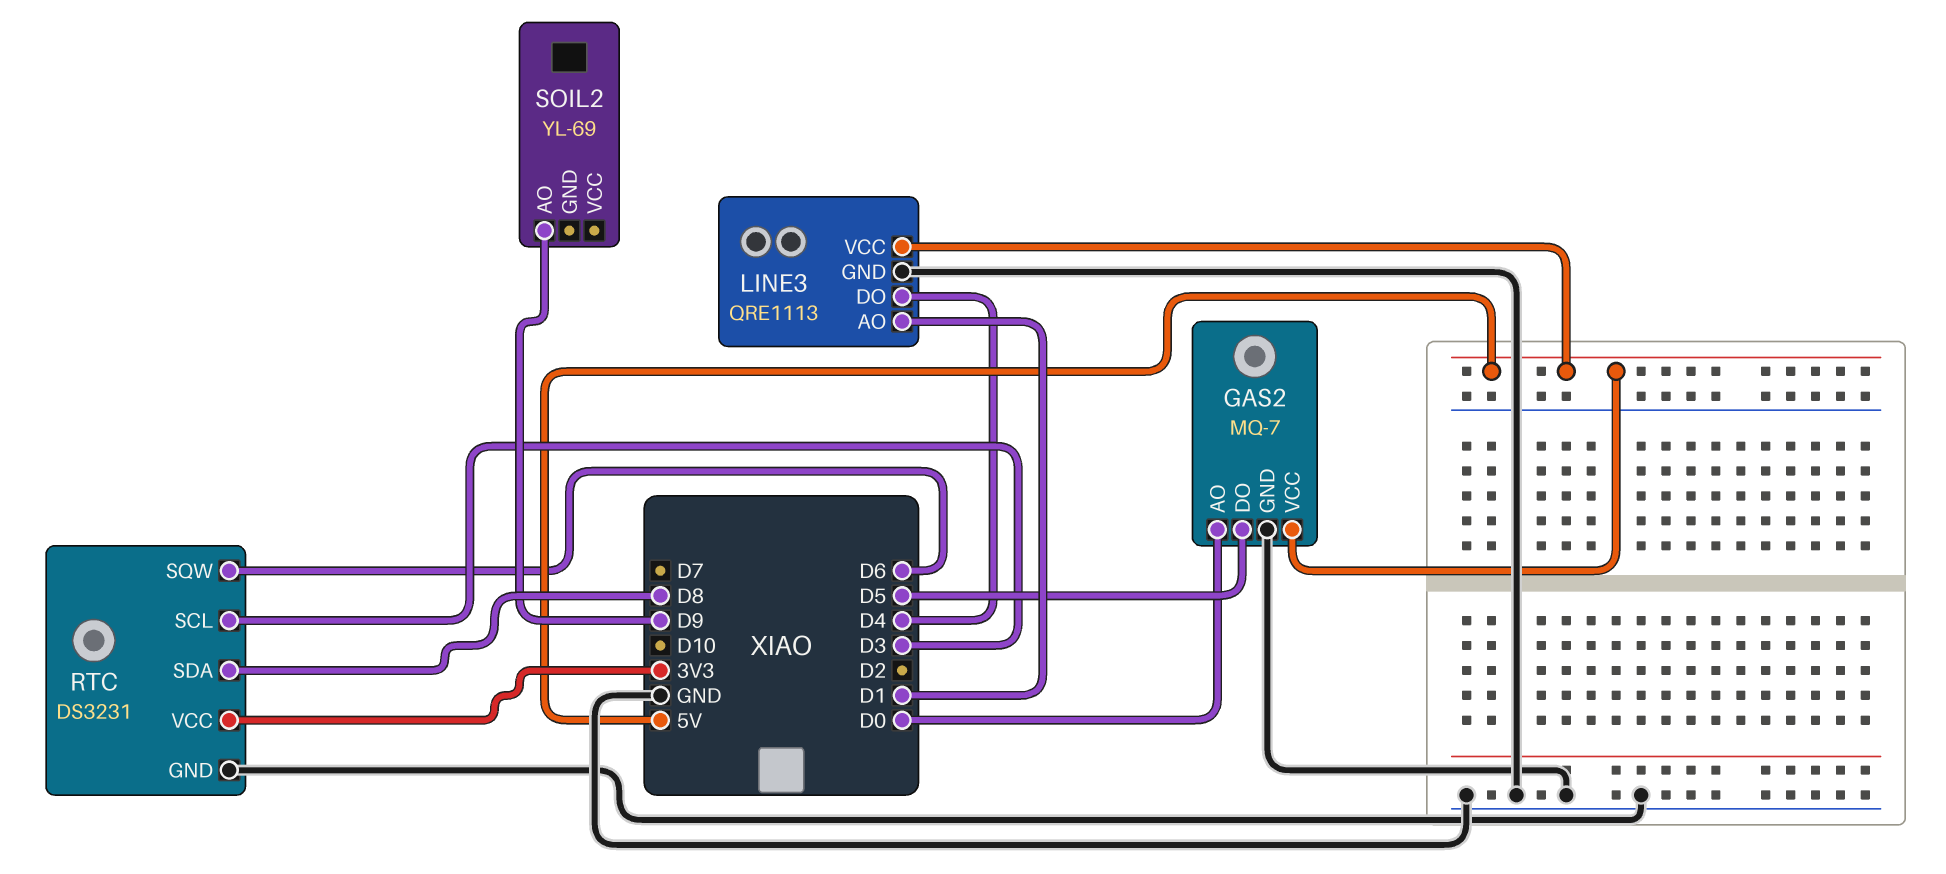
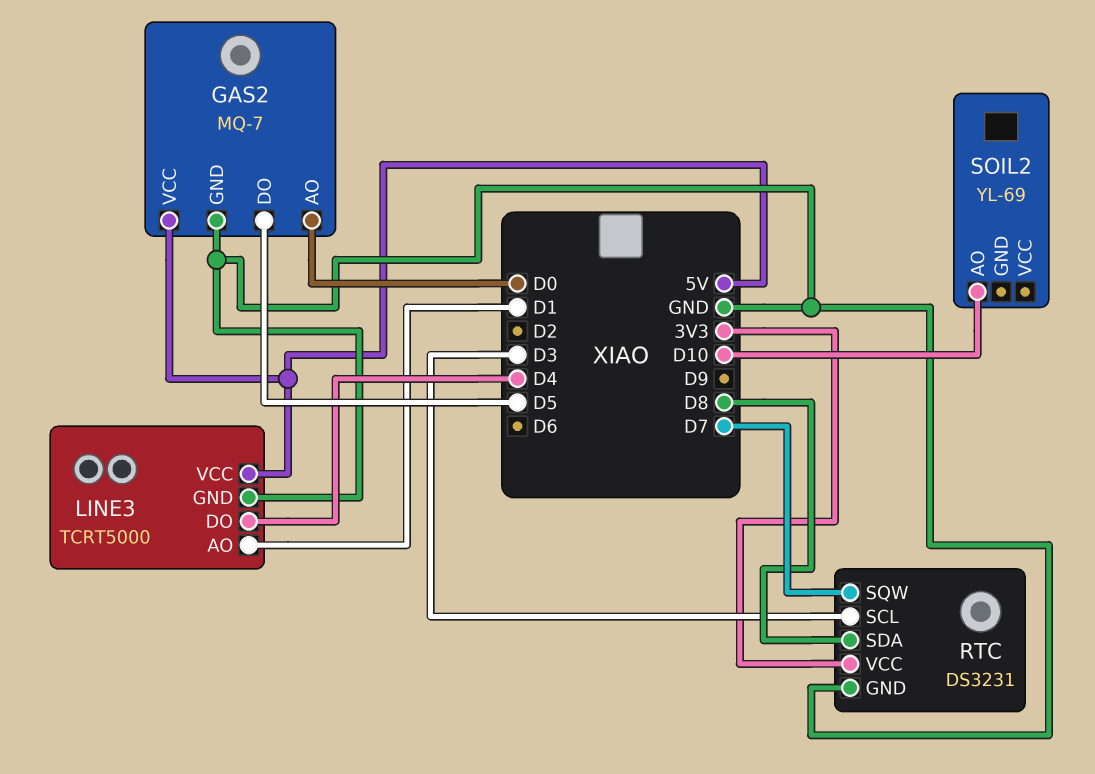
LINE3: QRE1113 -> TCRT5000
RTC pin SQW: D6 -> D7
SOIL2 pin AO: D9 -> D10

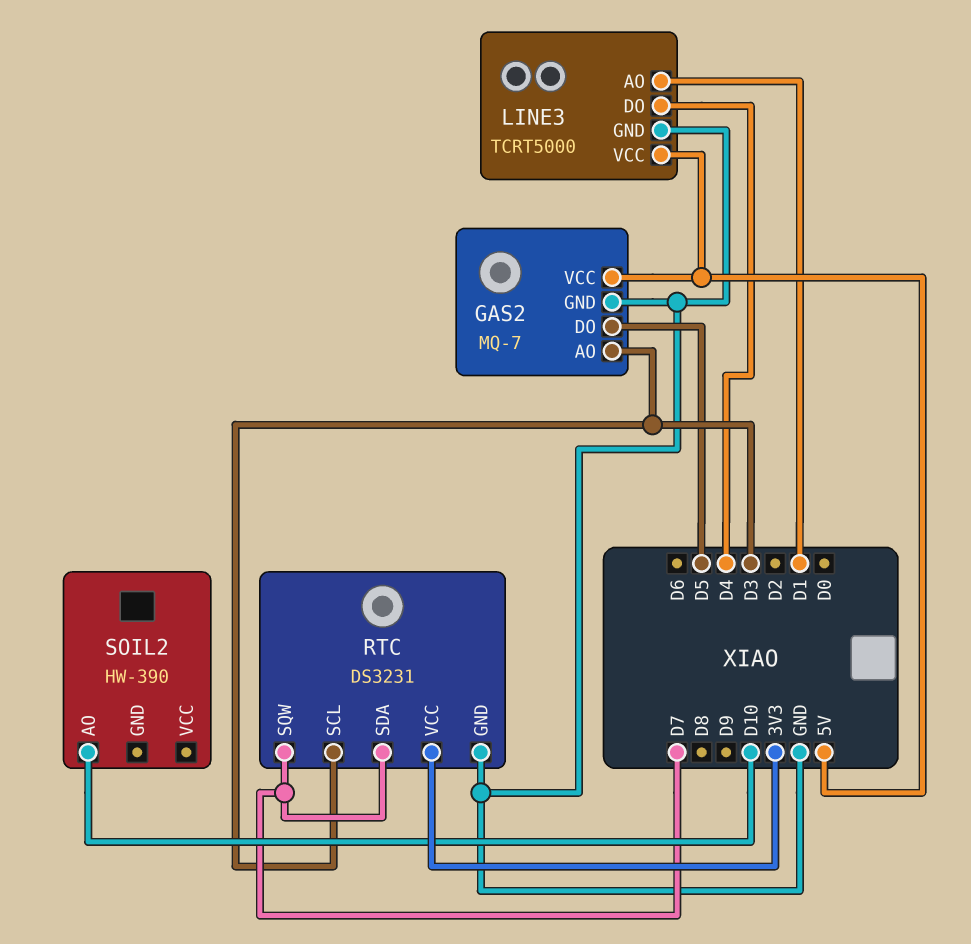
GAS2 pin AO: D0 -> D3
RTC pin SDA: D8 -> D7
SOIL2: YL-69 -> HW-390

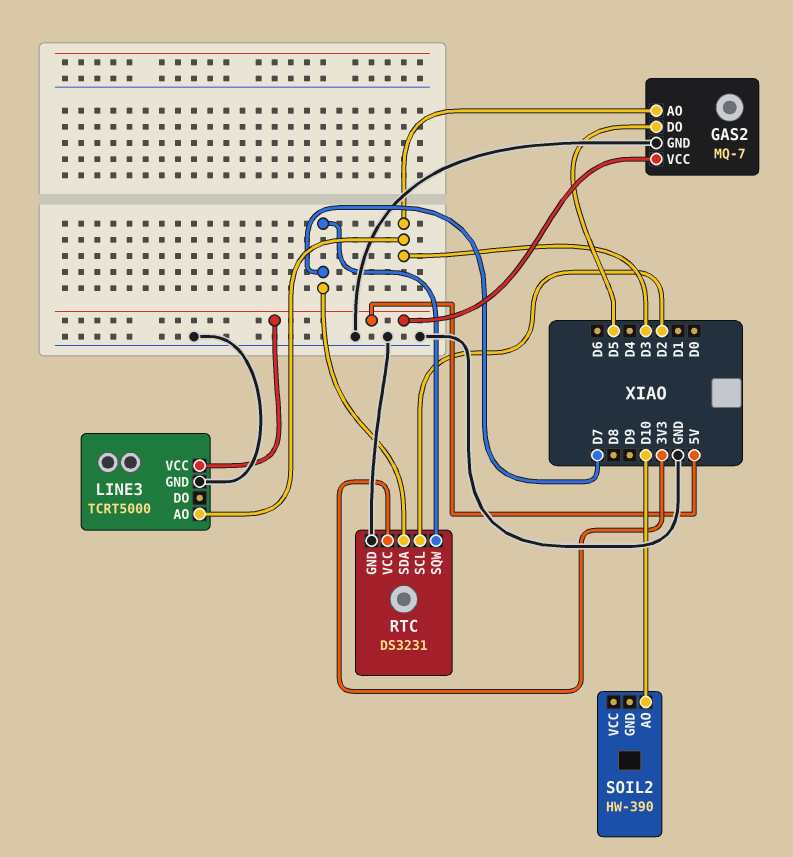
LINE3 pin AO: D1 -> D3
LINE3 pin DO: D4 -> none
RTC pin SCL: D3 -> D2

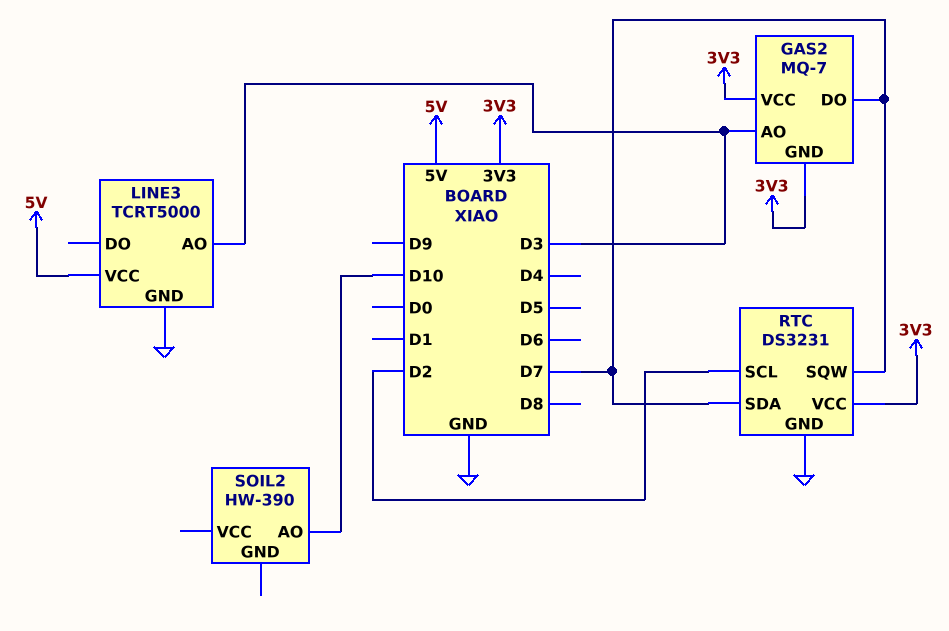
GAS2 pin DO: D5 -> D7
GAS2 pin GND: GND -> 3V3
GAS2 pin VCC: 5V -> 3V3

